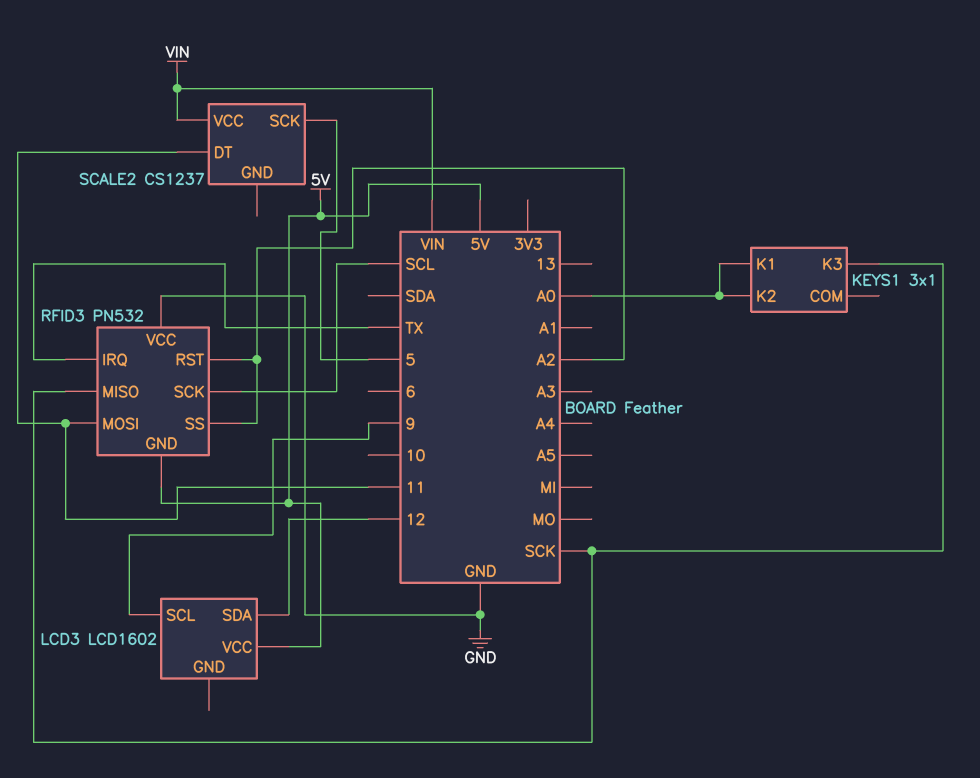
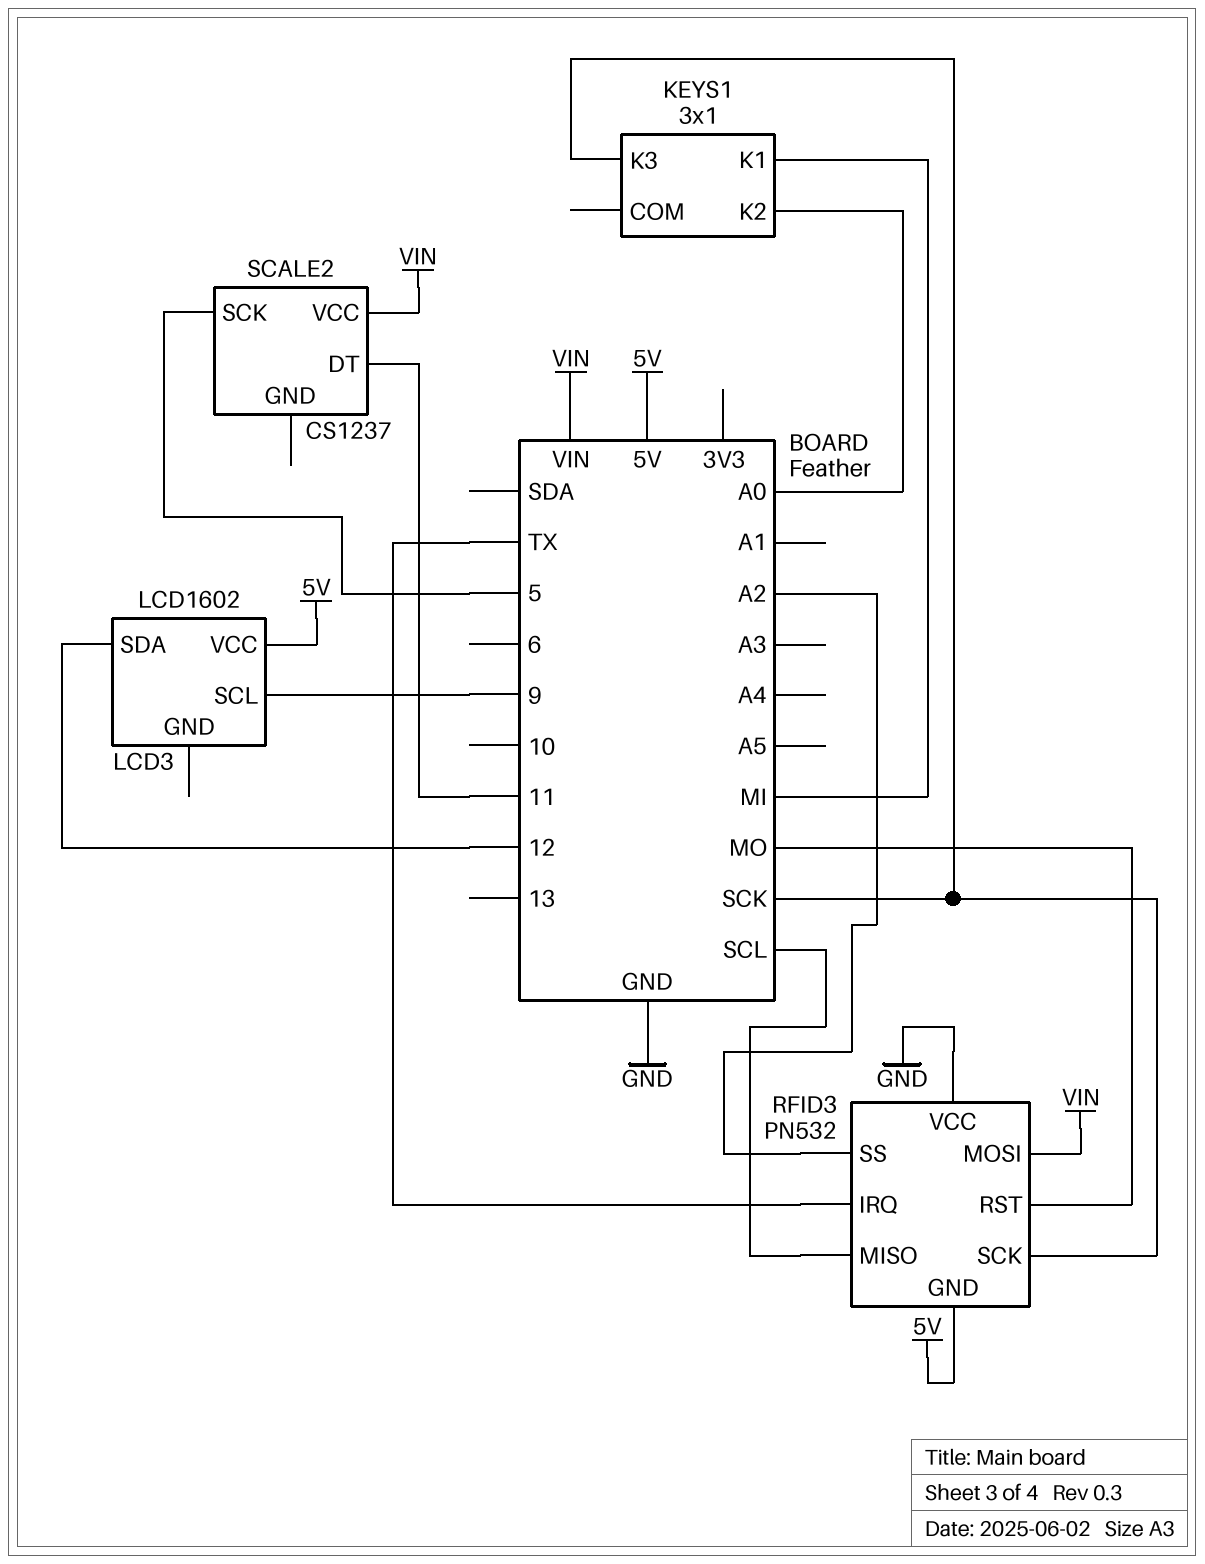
KEYS1 pin K1: A0 -> MI
RFID3 pin MISO: SCK -> SCL
RFID3 pin MOSI: 11 -> VIN
RFID3 pin RST: A2 -> MO
RFID3 pin SCK: SCL -> SCK

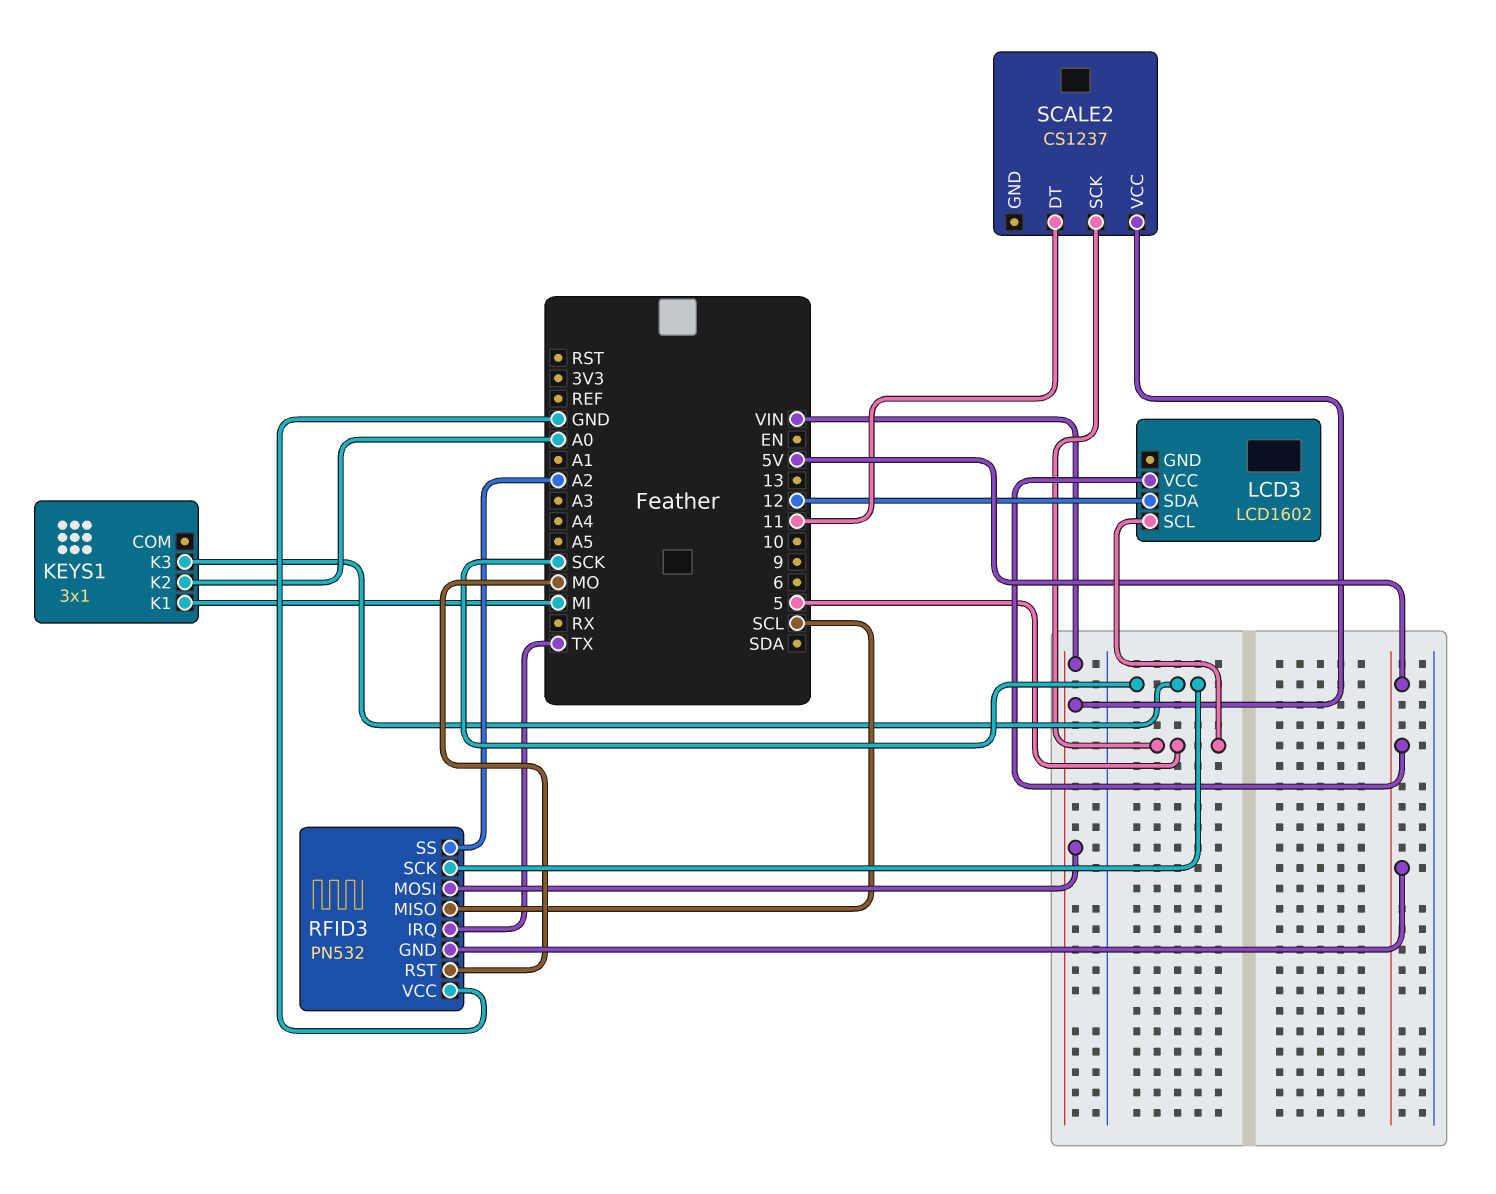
LCD3 pin SCL: 9 -> 5

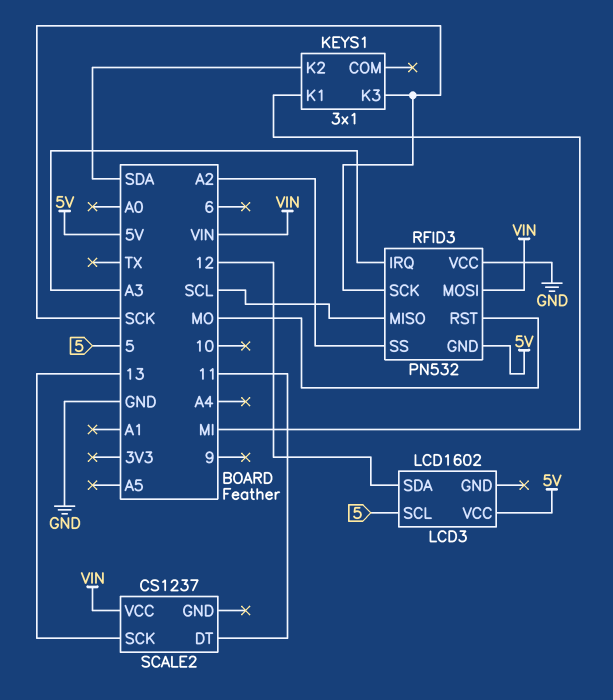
KEYS1 pin K2: A0 -> SDA
RFID3 pin IRQ: TX -> A3
SCALE2 pin SCK: 5 -> 13

